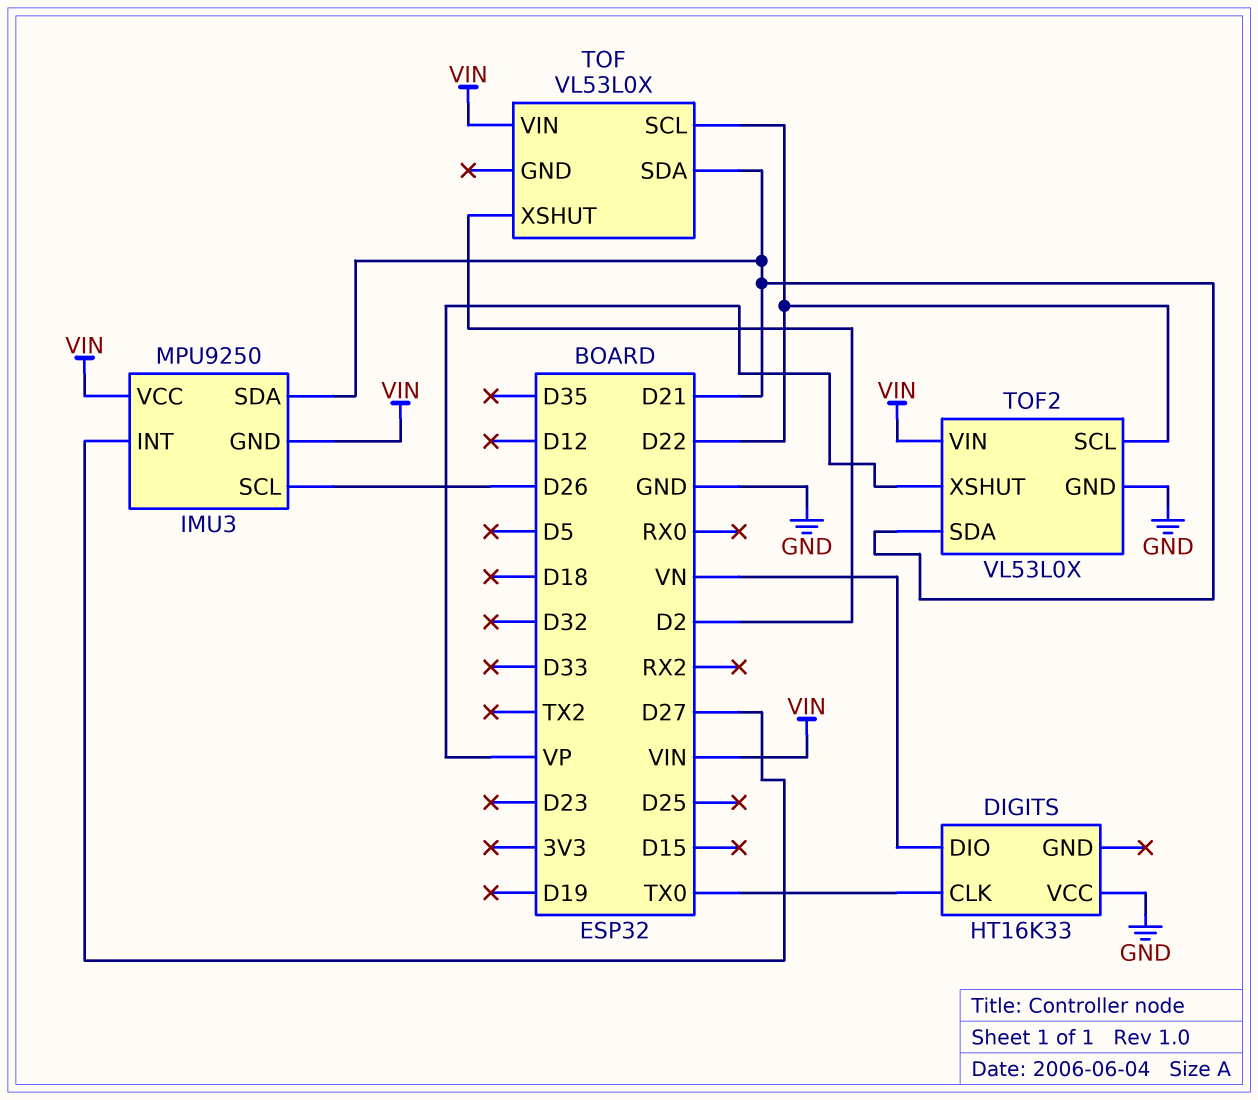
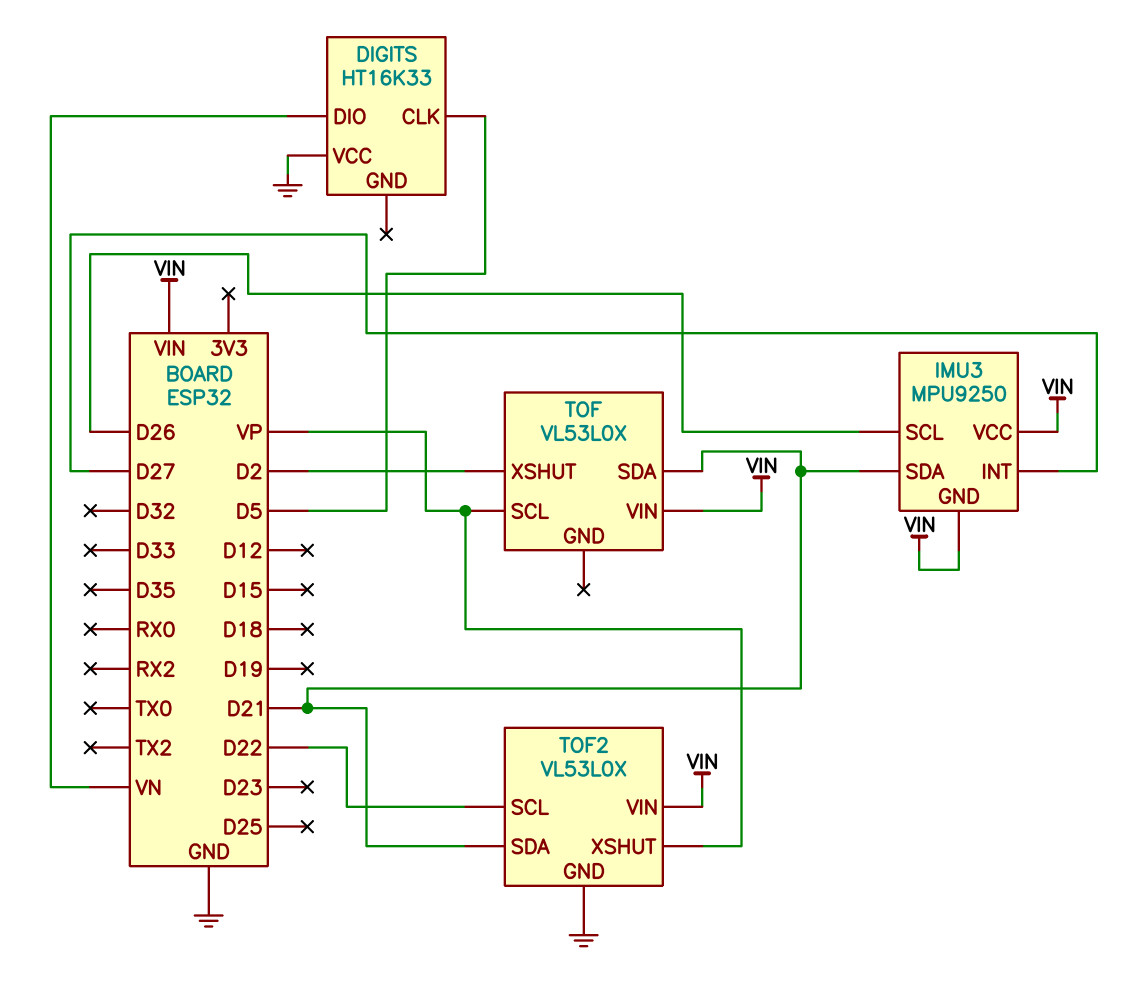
DIGITS pin CLK: TX0 -> D5
TOF pin SCL: D22 -> VP

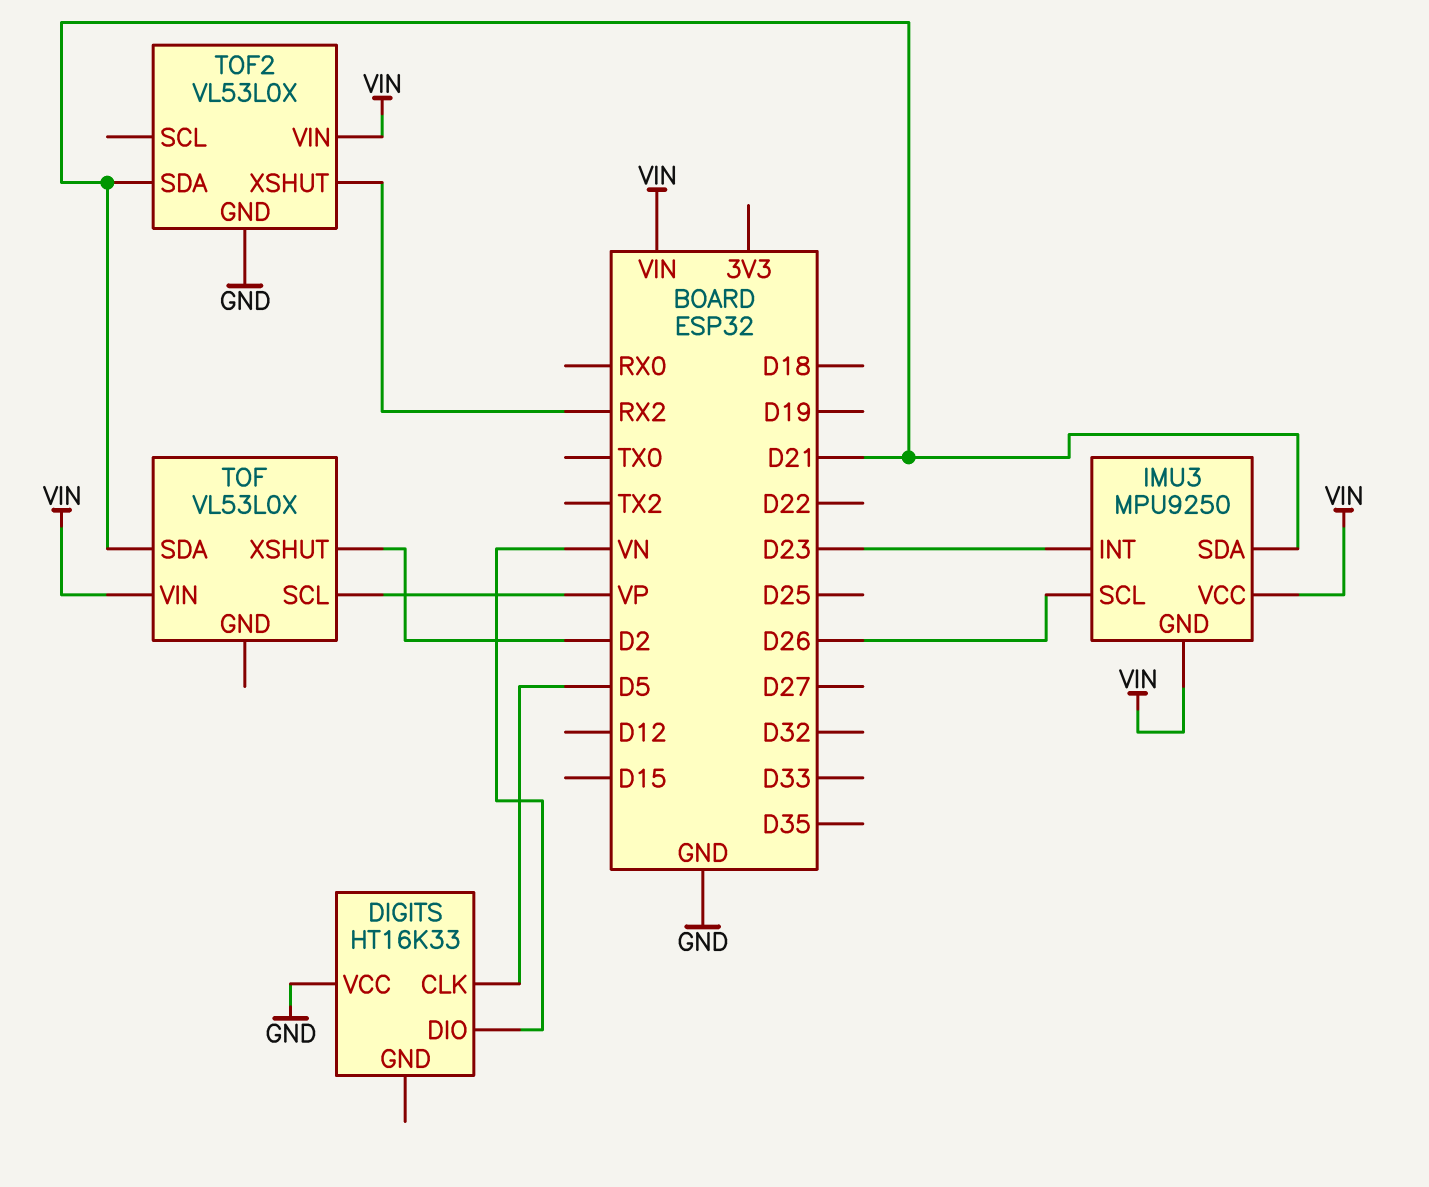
IMU3 pin INT: D27 -> D23
TOF2 pin SCL: D22 -> none
TOF2 pin XSHUT: VP -> RX2

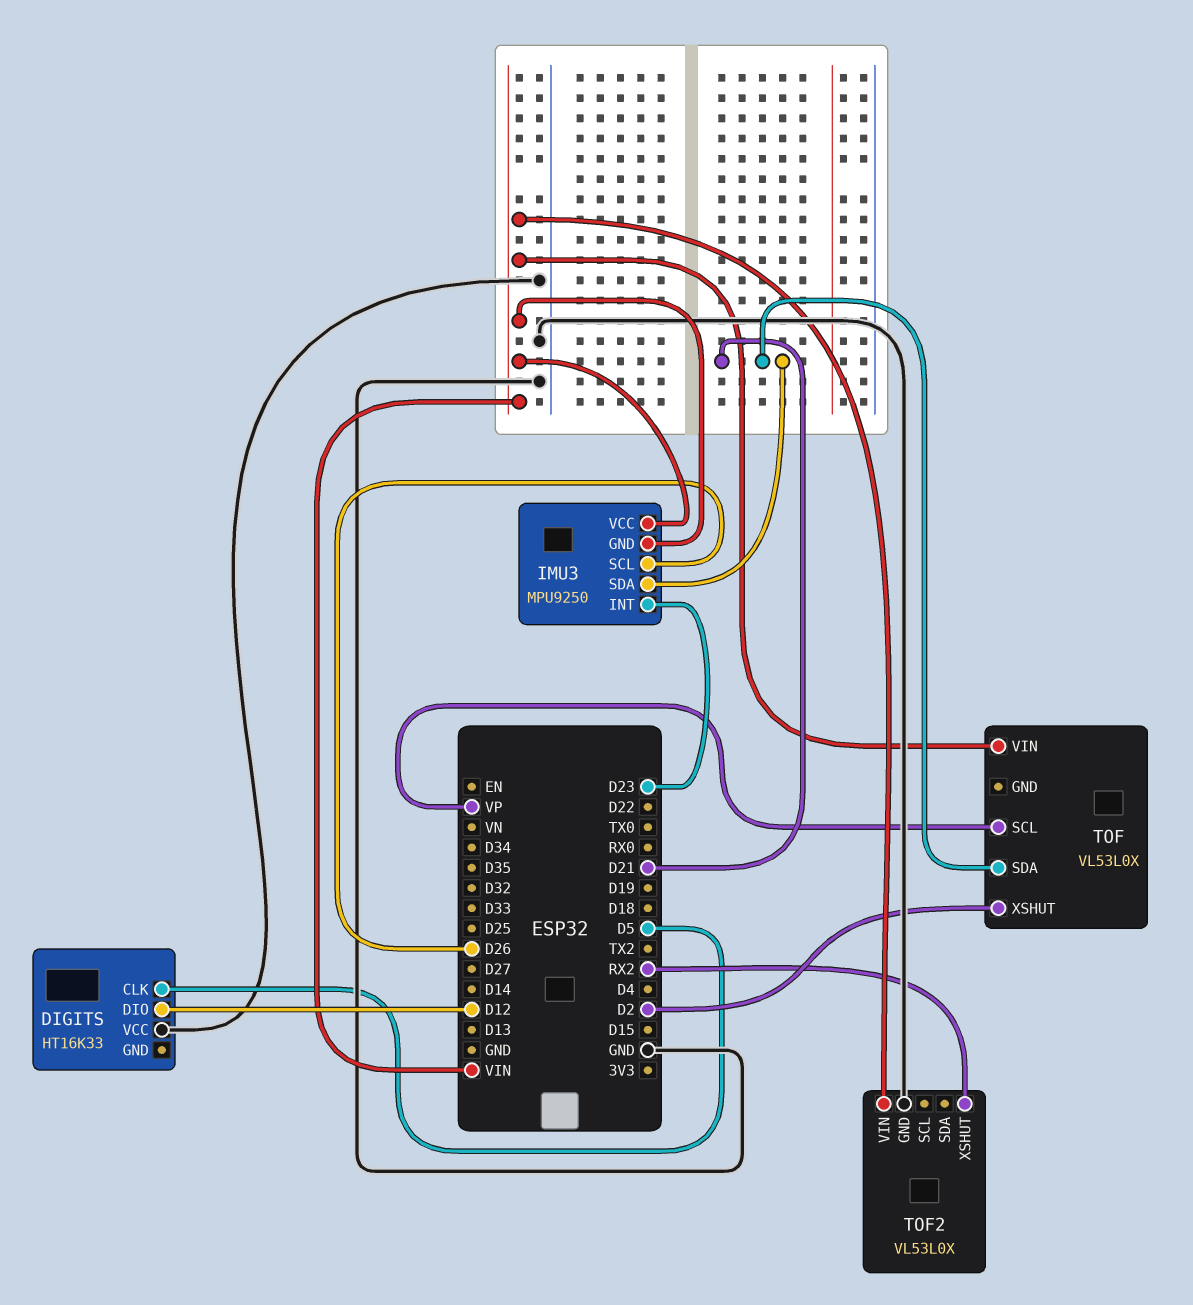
DIGITS pin DIO: VN -> D12
TOF2 pin SDA: D21 -> none

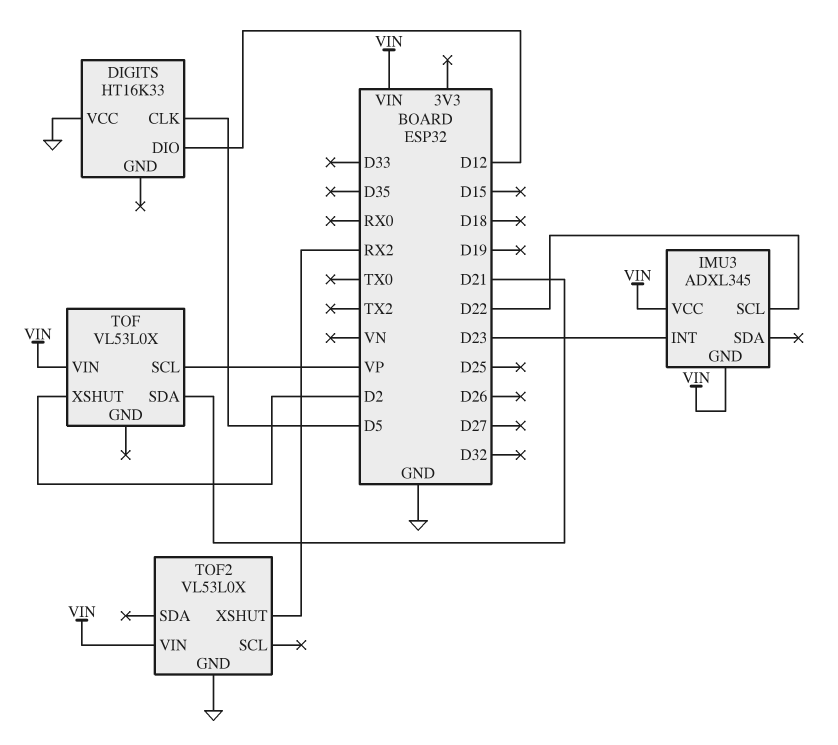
IMU3: MPU9250 -> ADXL345
IMU3 pin SCL: D26 -> D22
IMU3 pin SDA: D21 -> none

